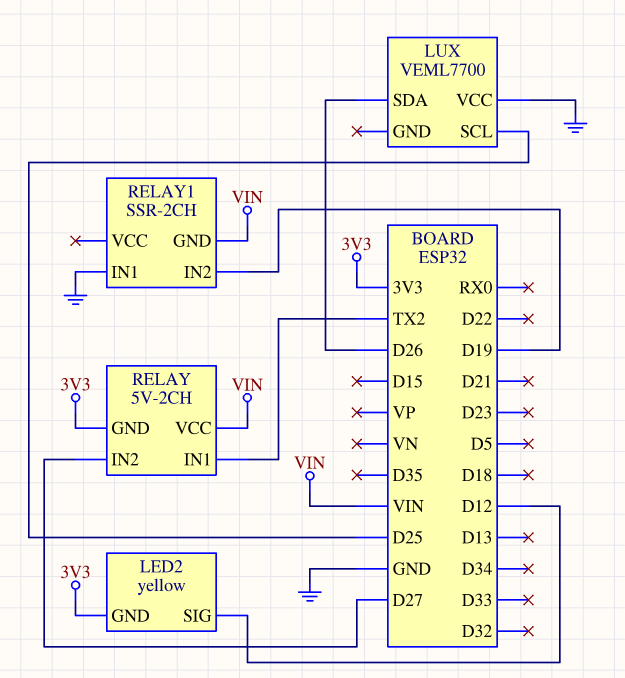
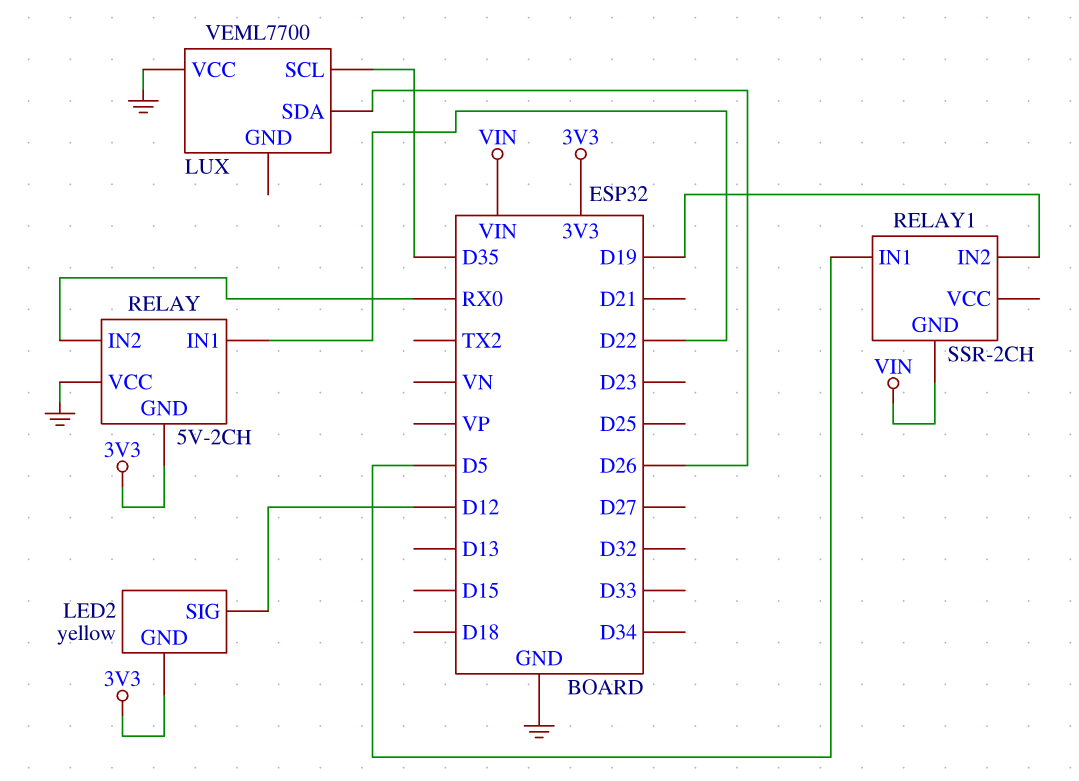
LUX pin SCL: D25 -> D35
RELAY pin IN1: TX2 -> D22
RELAY pin IN2: D27 -> RX0
RELAY pin VCC: VIN -> GND
RELAY1 pin IN1: GND -> D5

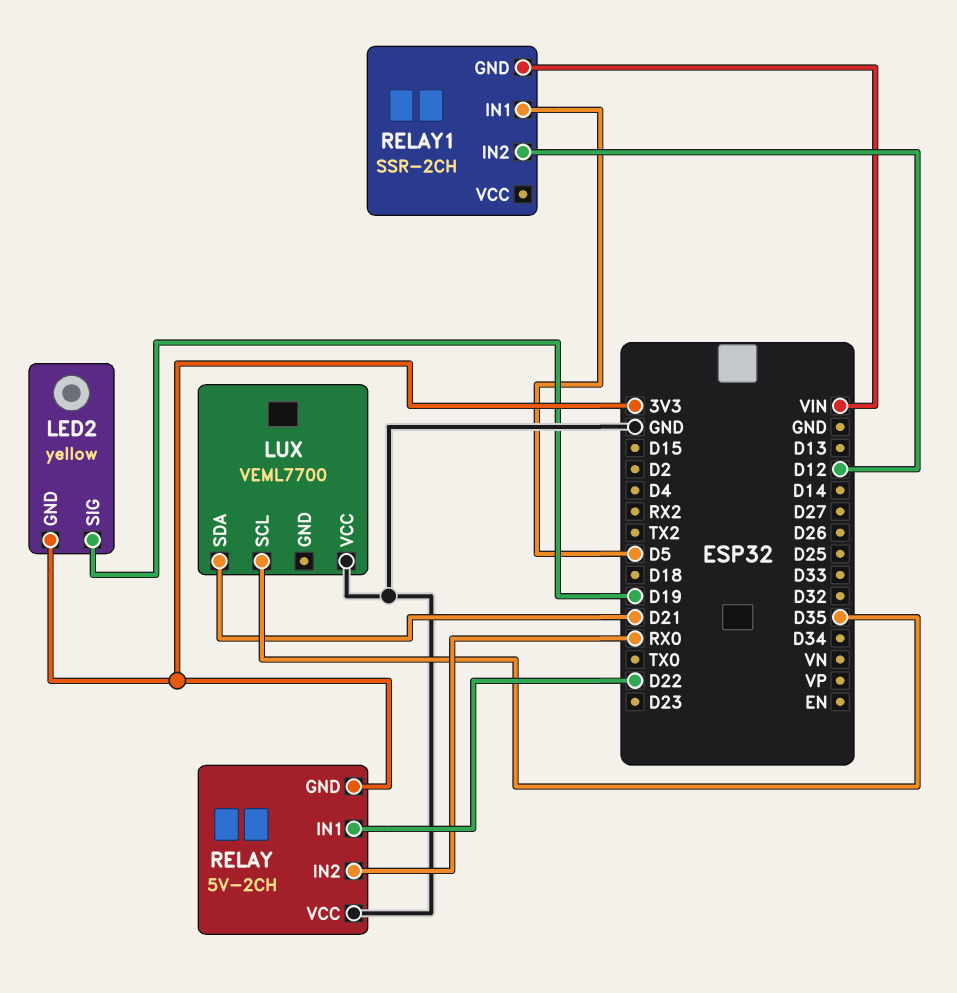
LED2 pin SIG: D12 -> D19
LUX pin SDA: D26 -> D21
RELAY1 pin IN2: D19 -> D12

